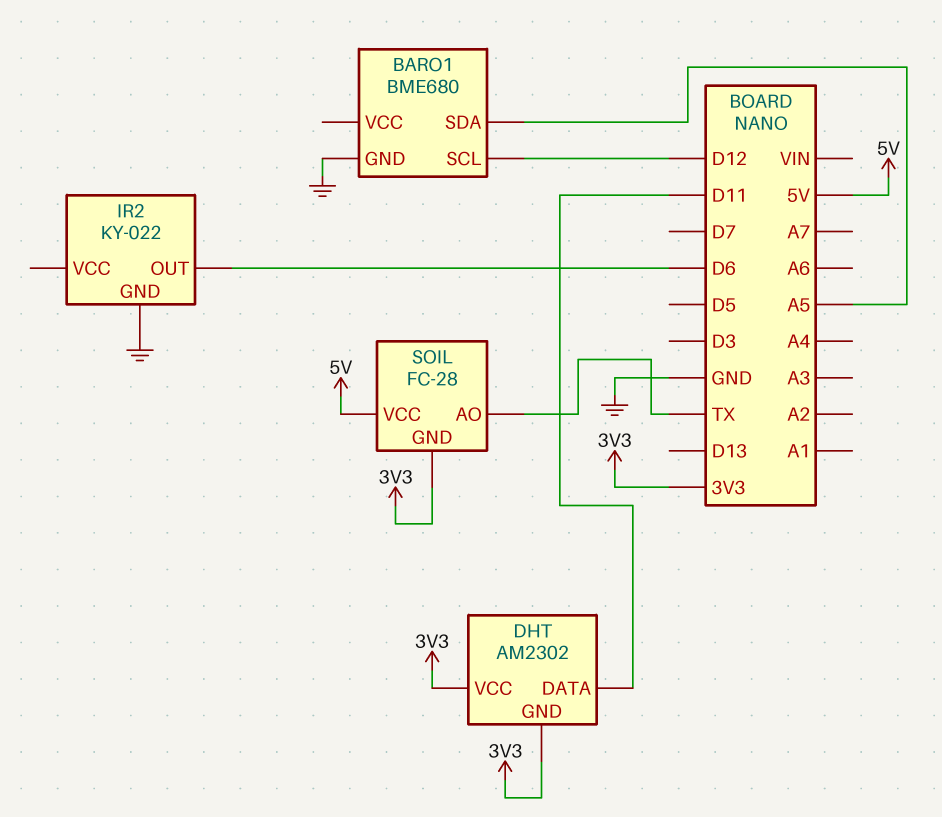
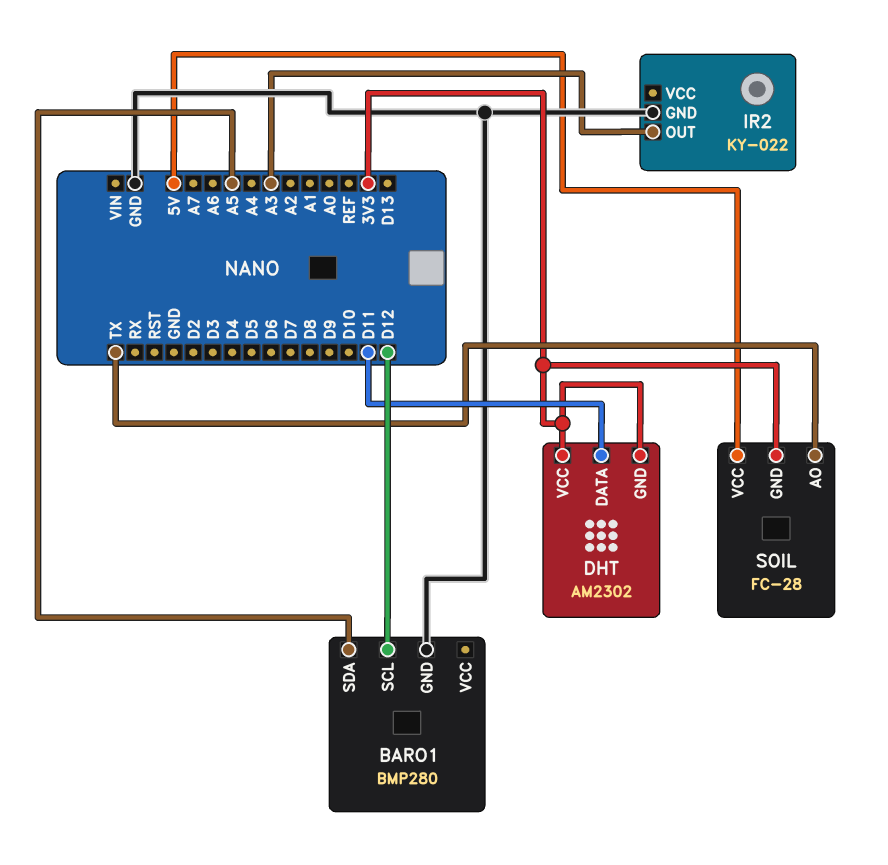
BARO1: BME680 -> BMP280
IR2 pin OUT: D6 -> A3

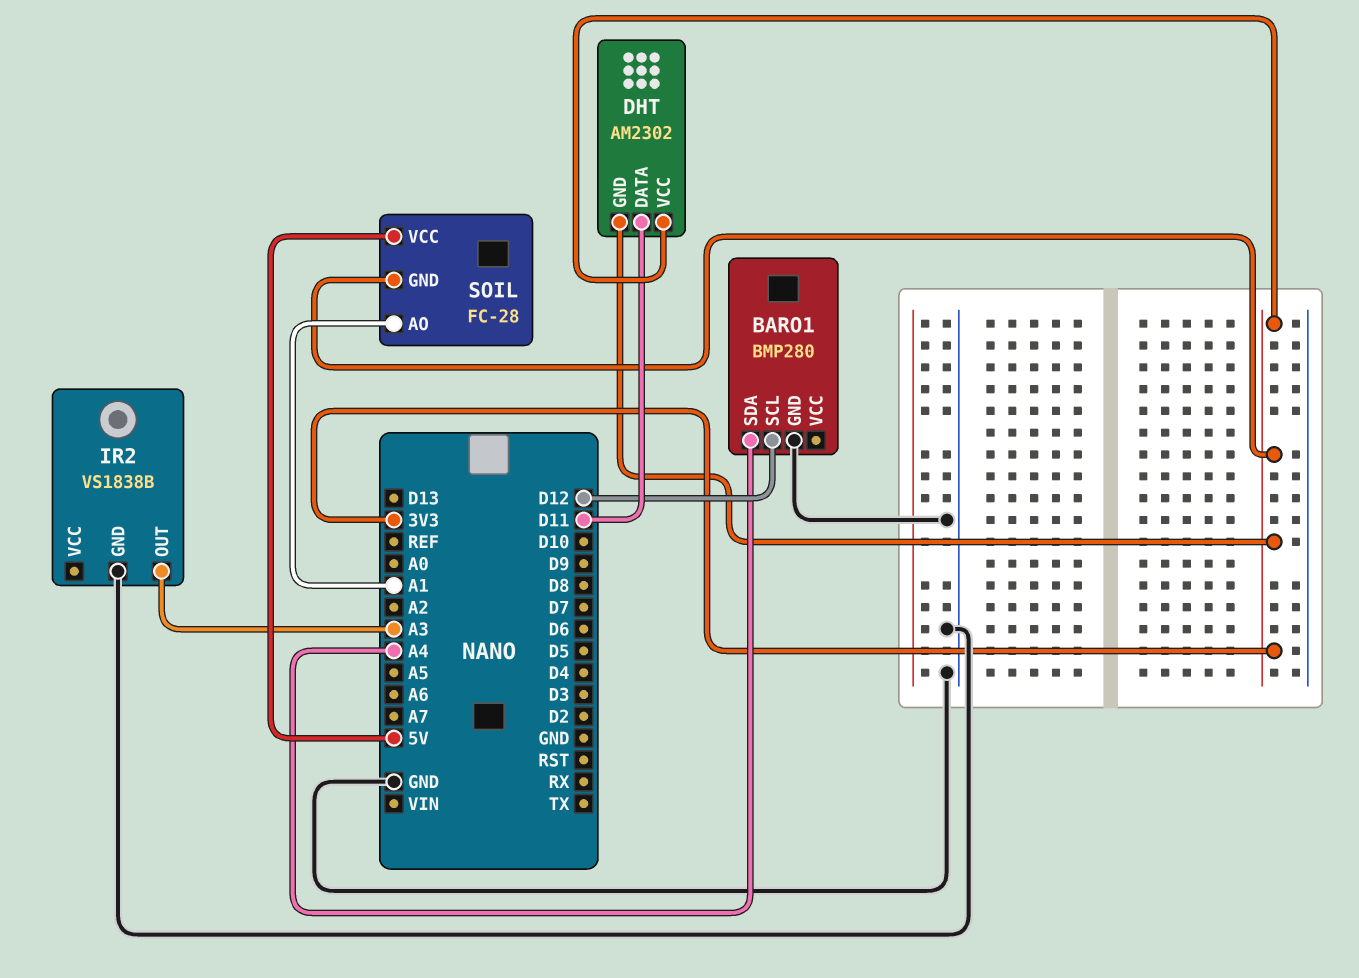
BARO1 pin SDA: A5 -> A4
IR2: KY-022 -> VS1838B
SOIL pin AO: TX -> A1

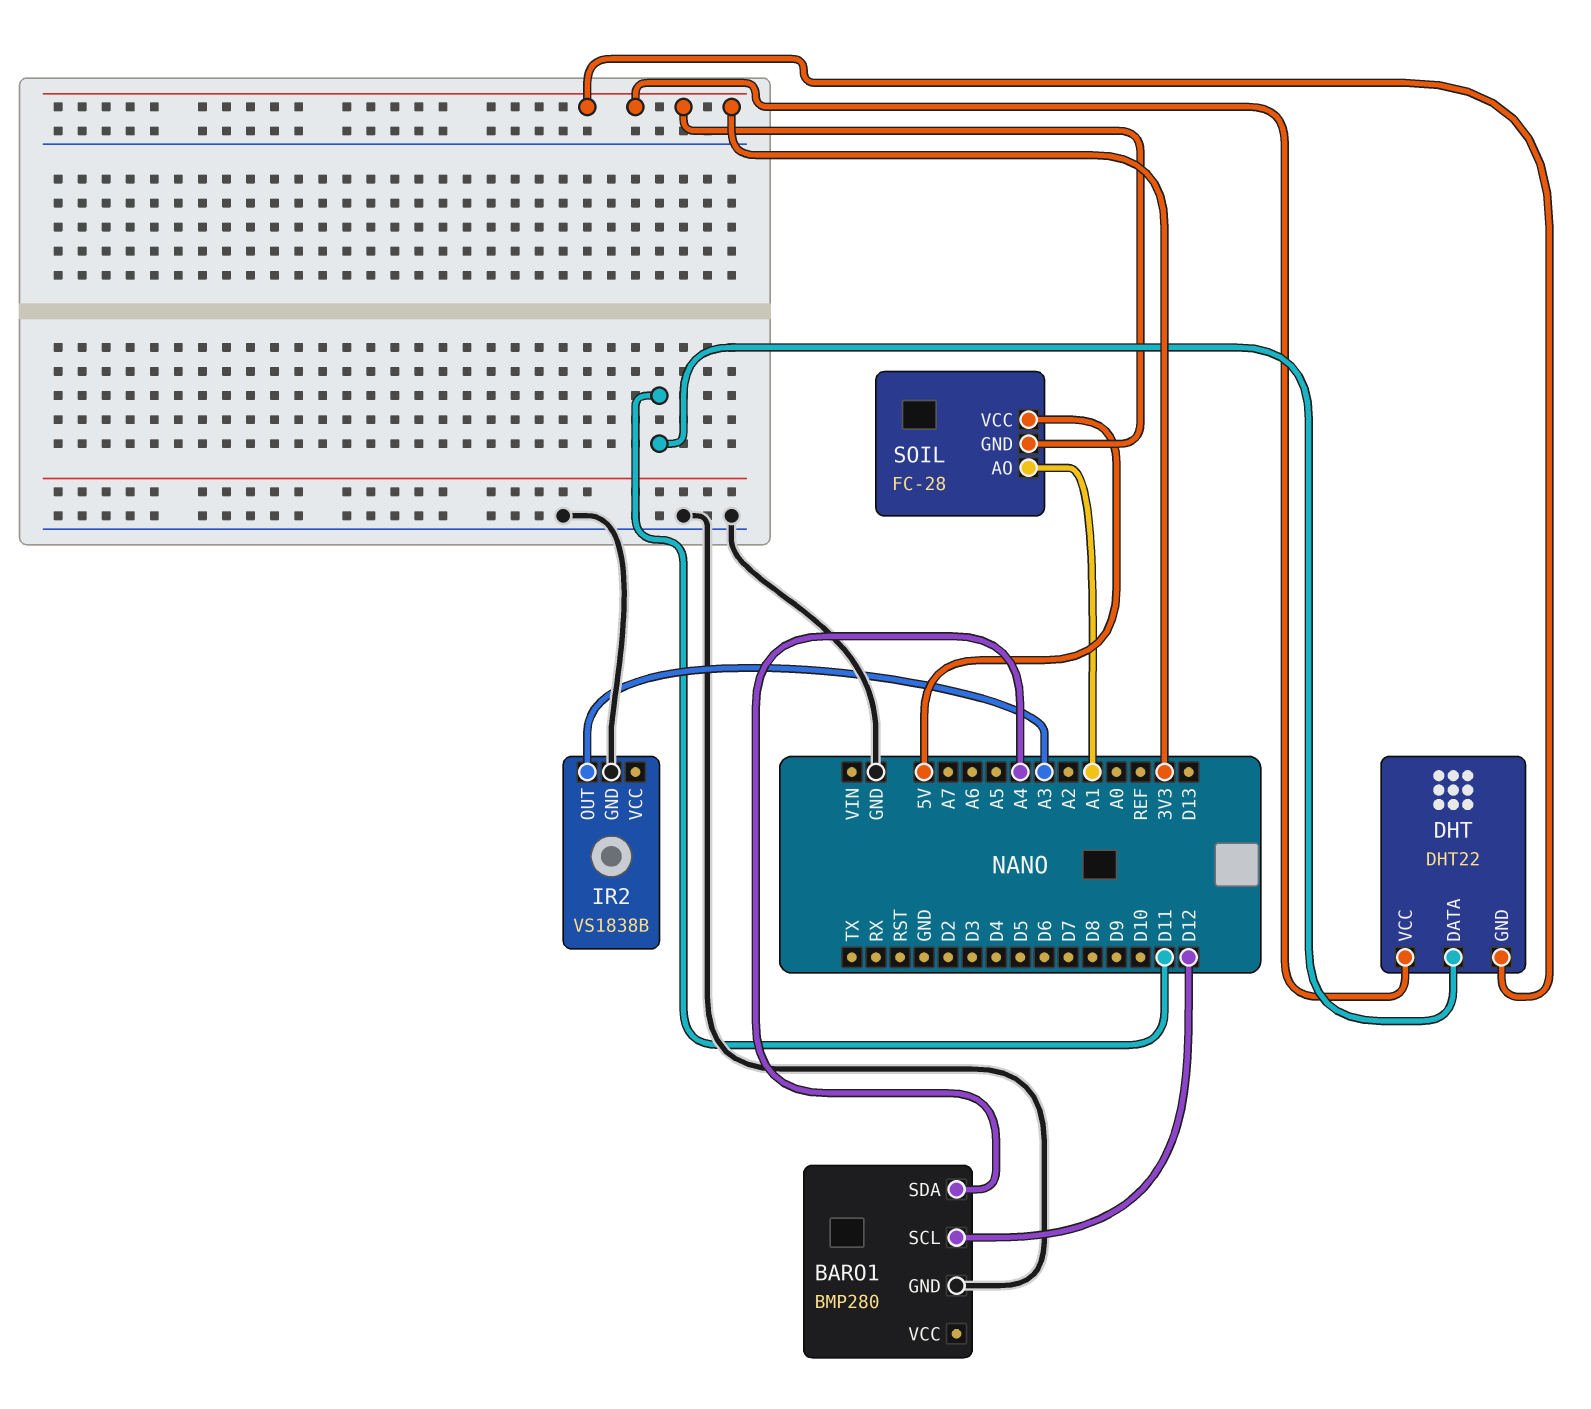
DHT: AM2302 -> DHT22

